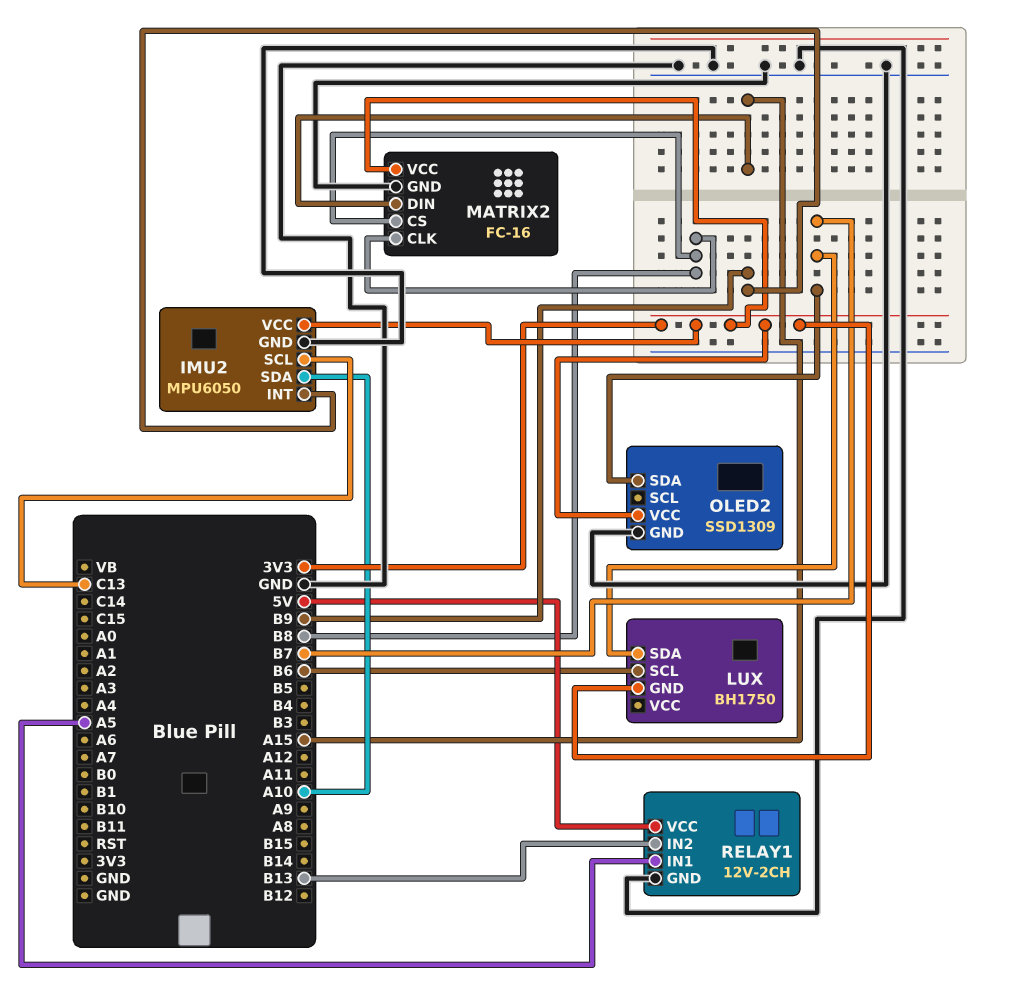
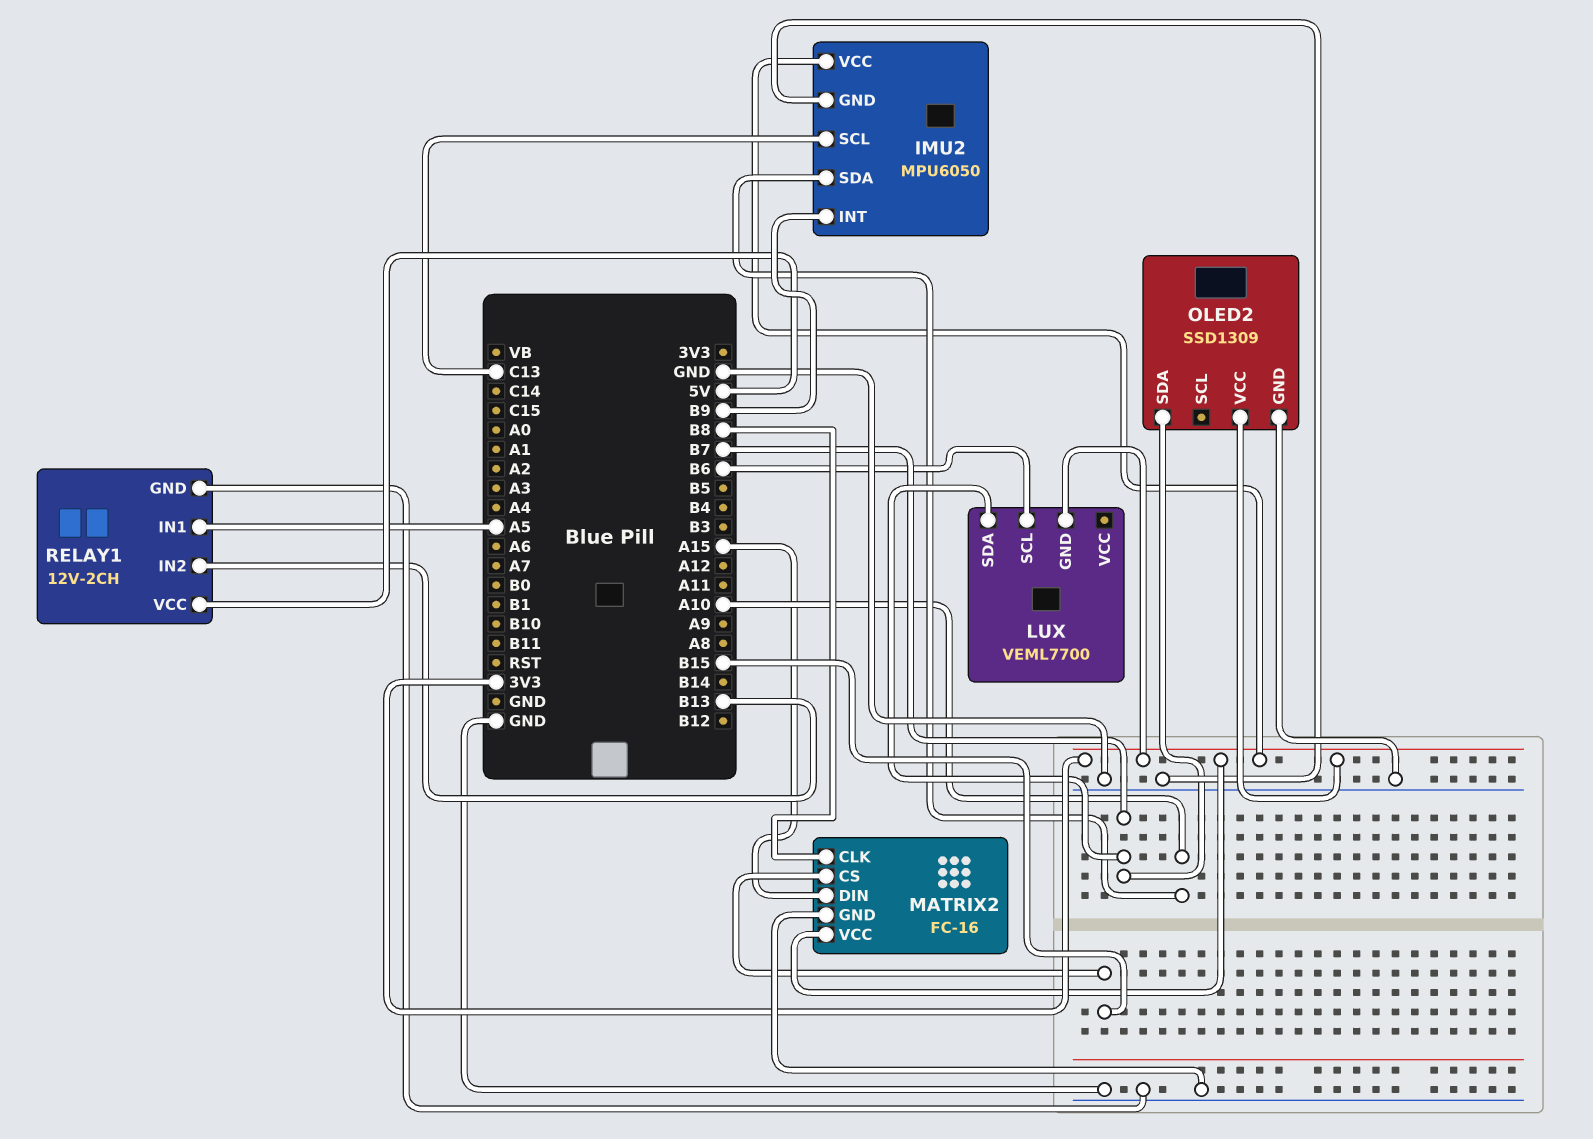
LUX: BH1750 -> VEML7700
MATRIX2 pin CS: B8 -> B15

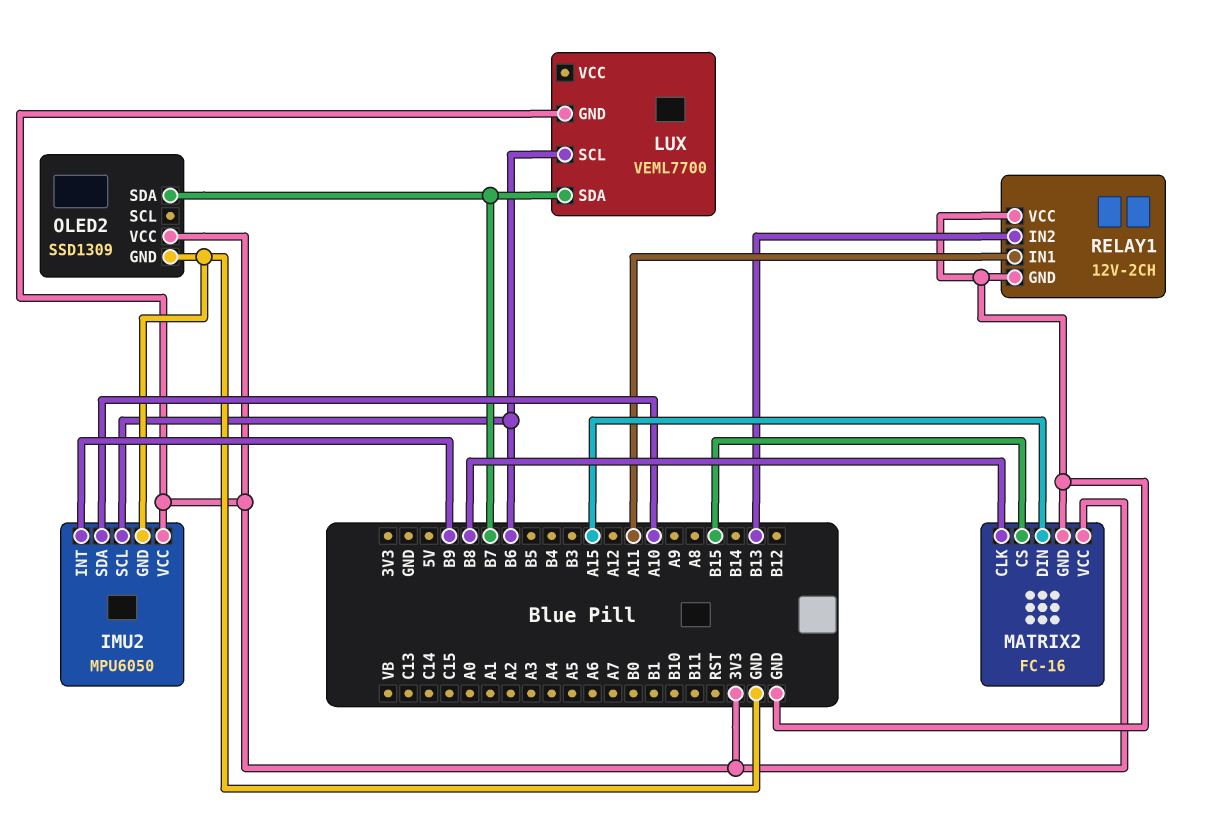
IMU2 pin SCL: C13 -> B6
RELAY1 pin IN1: A5 -> A11
RELAY1 pin VCC: 5V -> GND

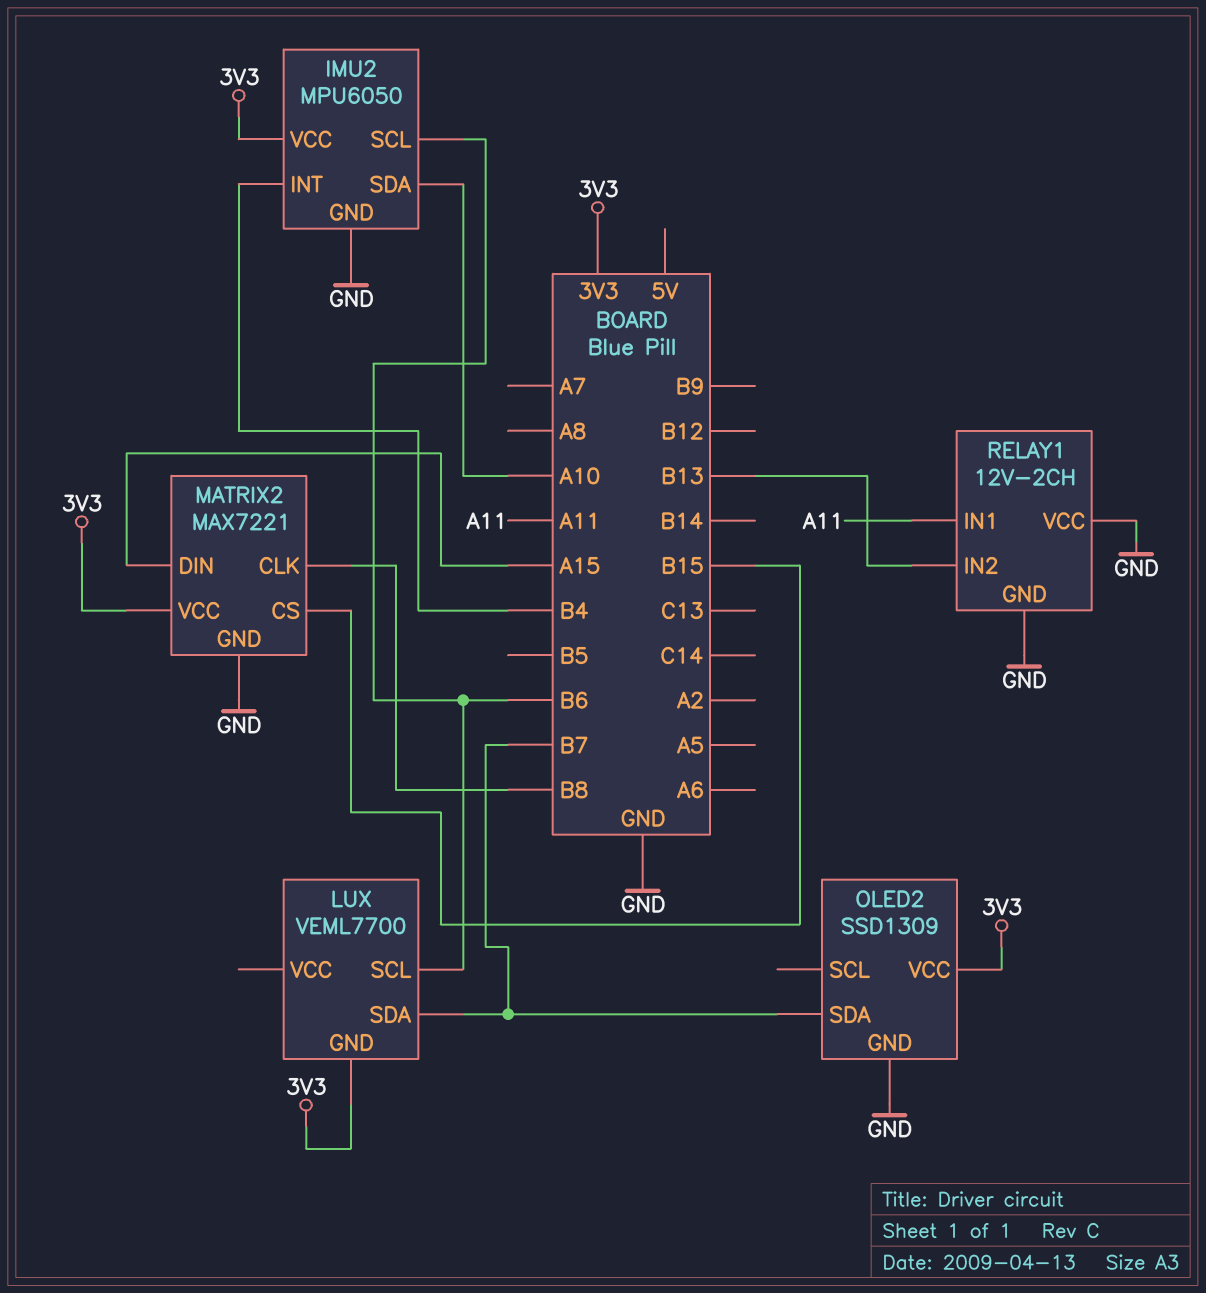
IMU2 pin INT: B9 -> B4
MATRIX2: FC-16 -> MAX7221

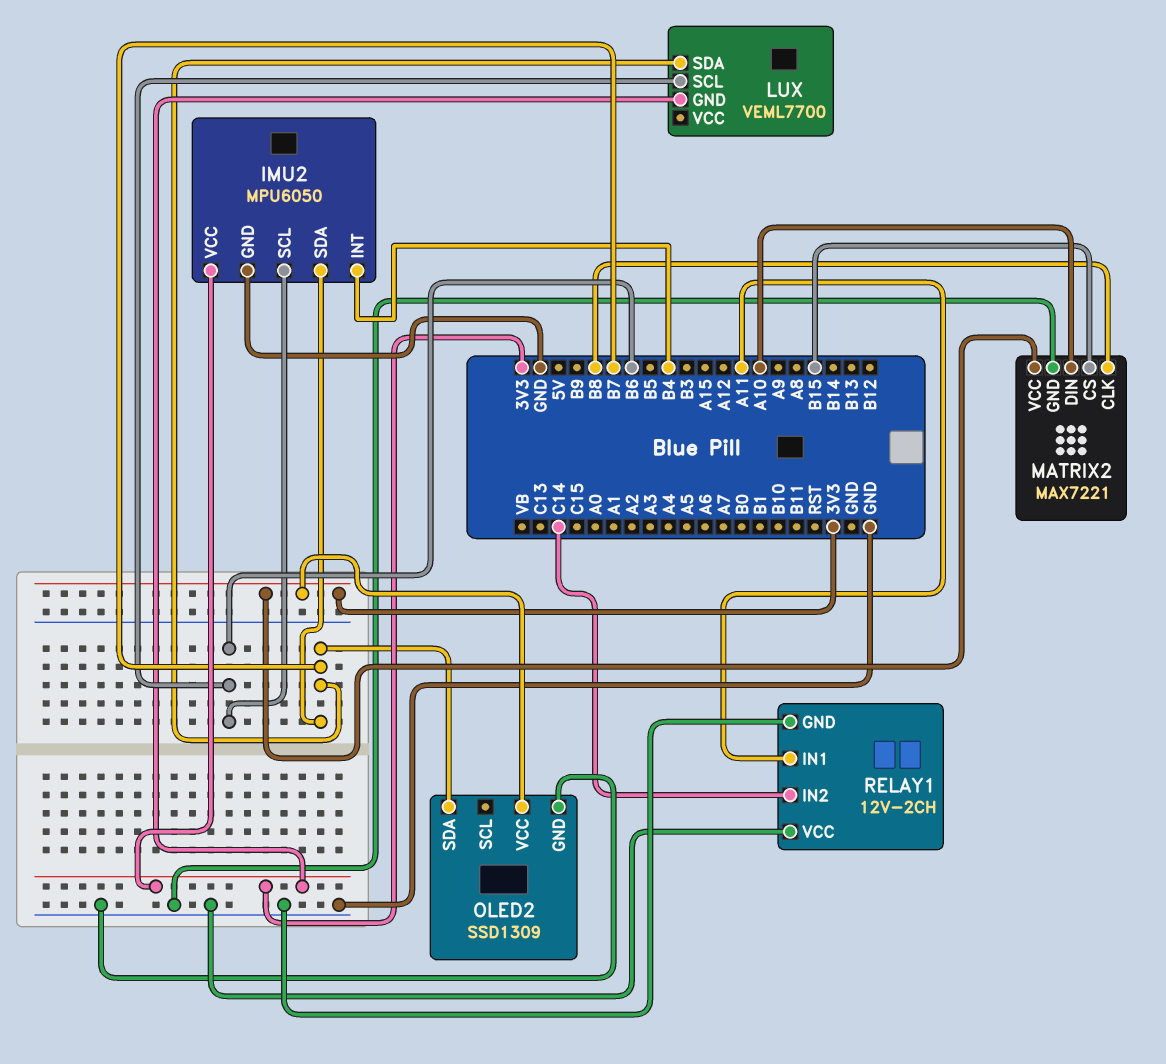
IMU2 pin SDA: A10 -> B7
MATRIX2 pin DIN: A15 -> A10
RELAY1 pin IN2: B13 -> C14

